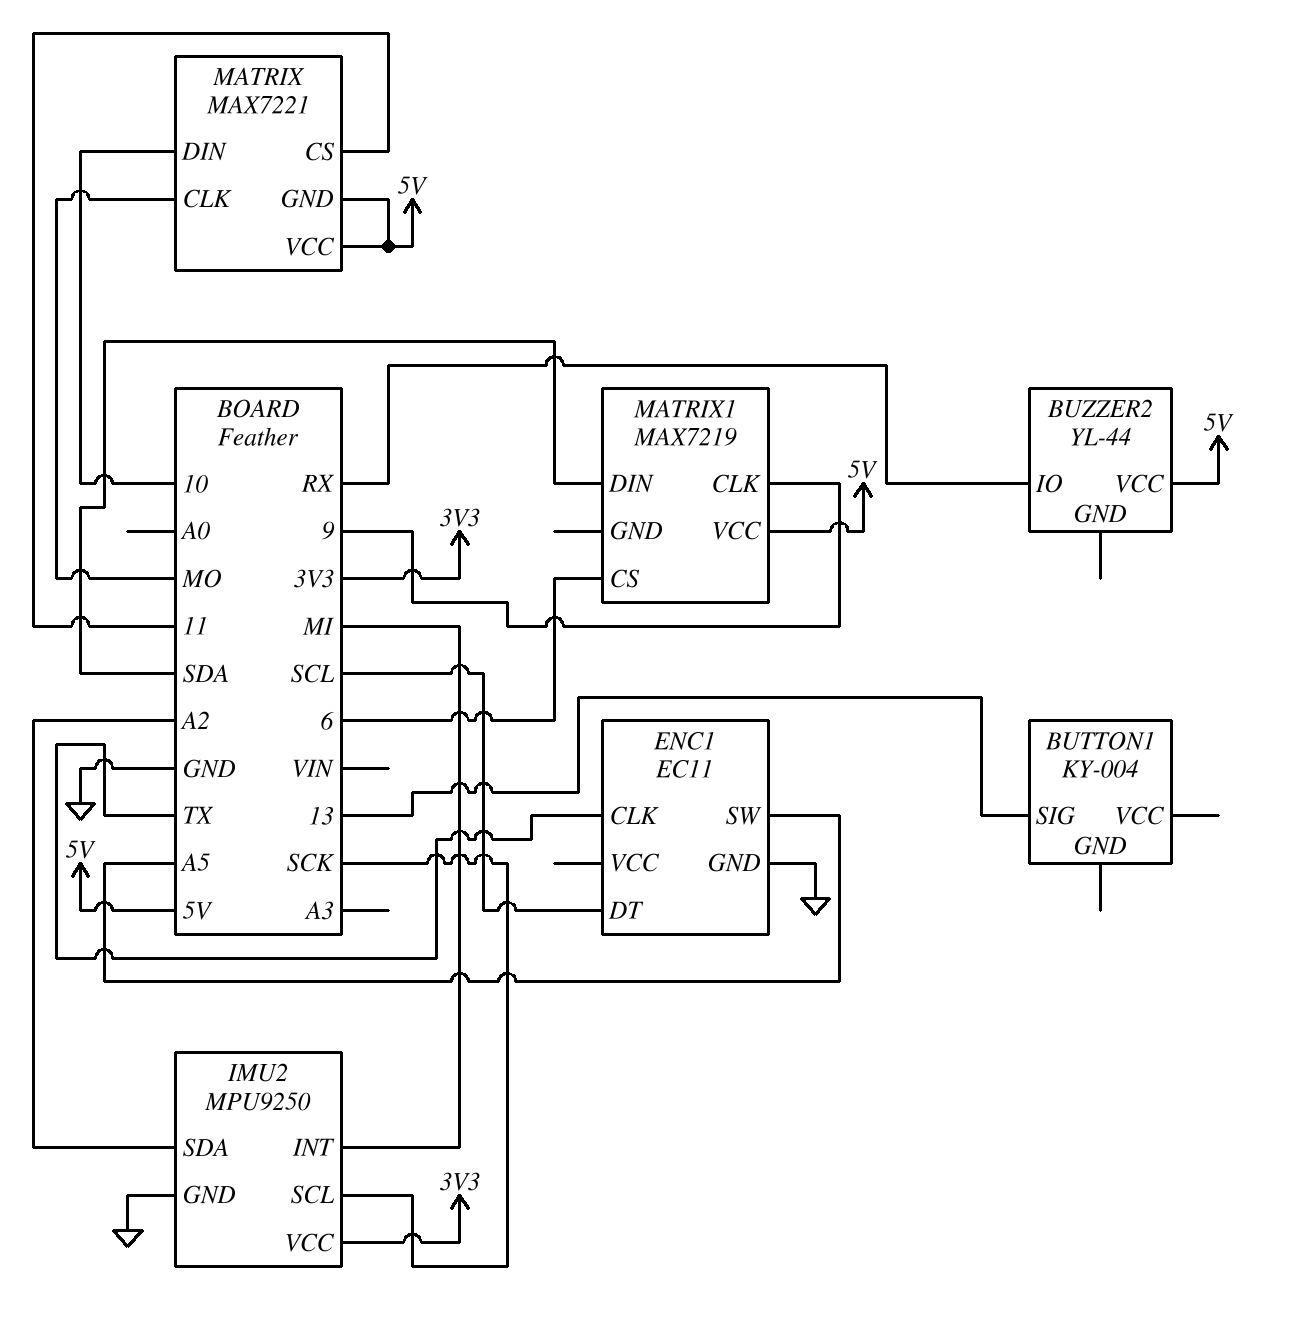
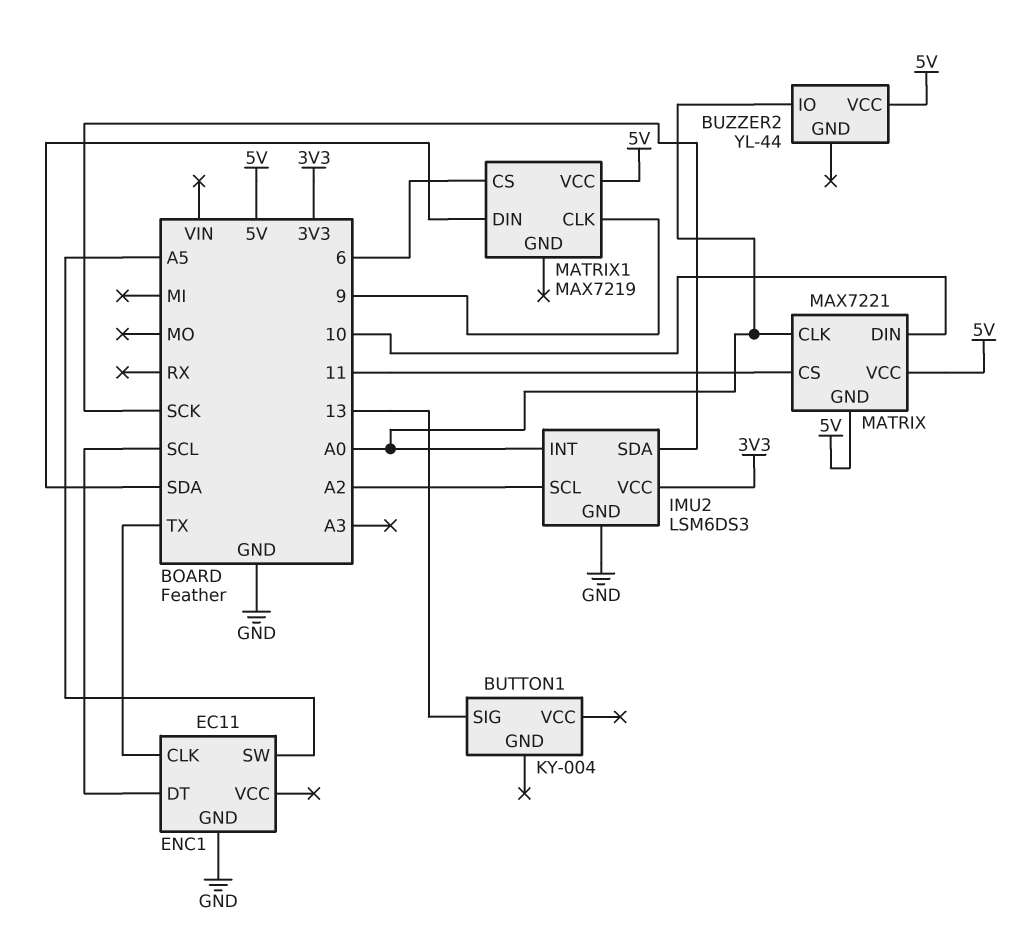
BUZZER2 pin IO: RX -> A0
IMU2: MPU9250 -> LSM6DS3
IMU2 pin INT: MI -> A0
IMU2 pin SCL: SCK -> A2
IMU2 pin SDA: A2 -> SCK
MATRIX pin CLK: MO -> A0

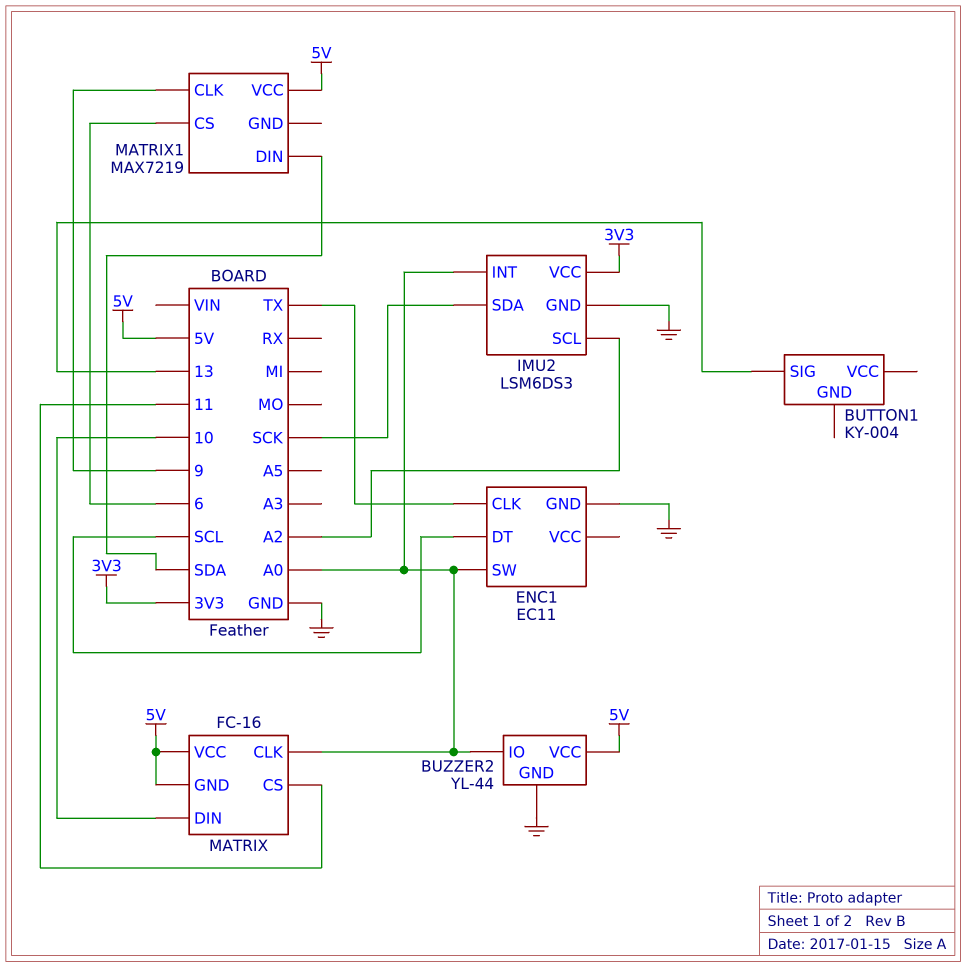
BUZZER2 pin GND: none -> GND
ENC1 pin SW: A5 -> A0
MATRIX: MAX7221 -> FC-16

